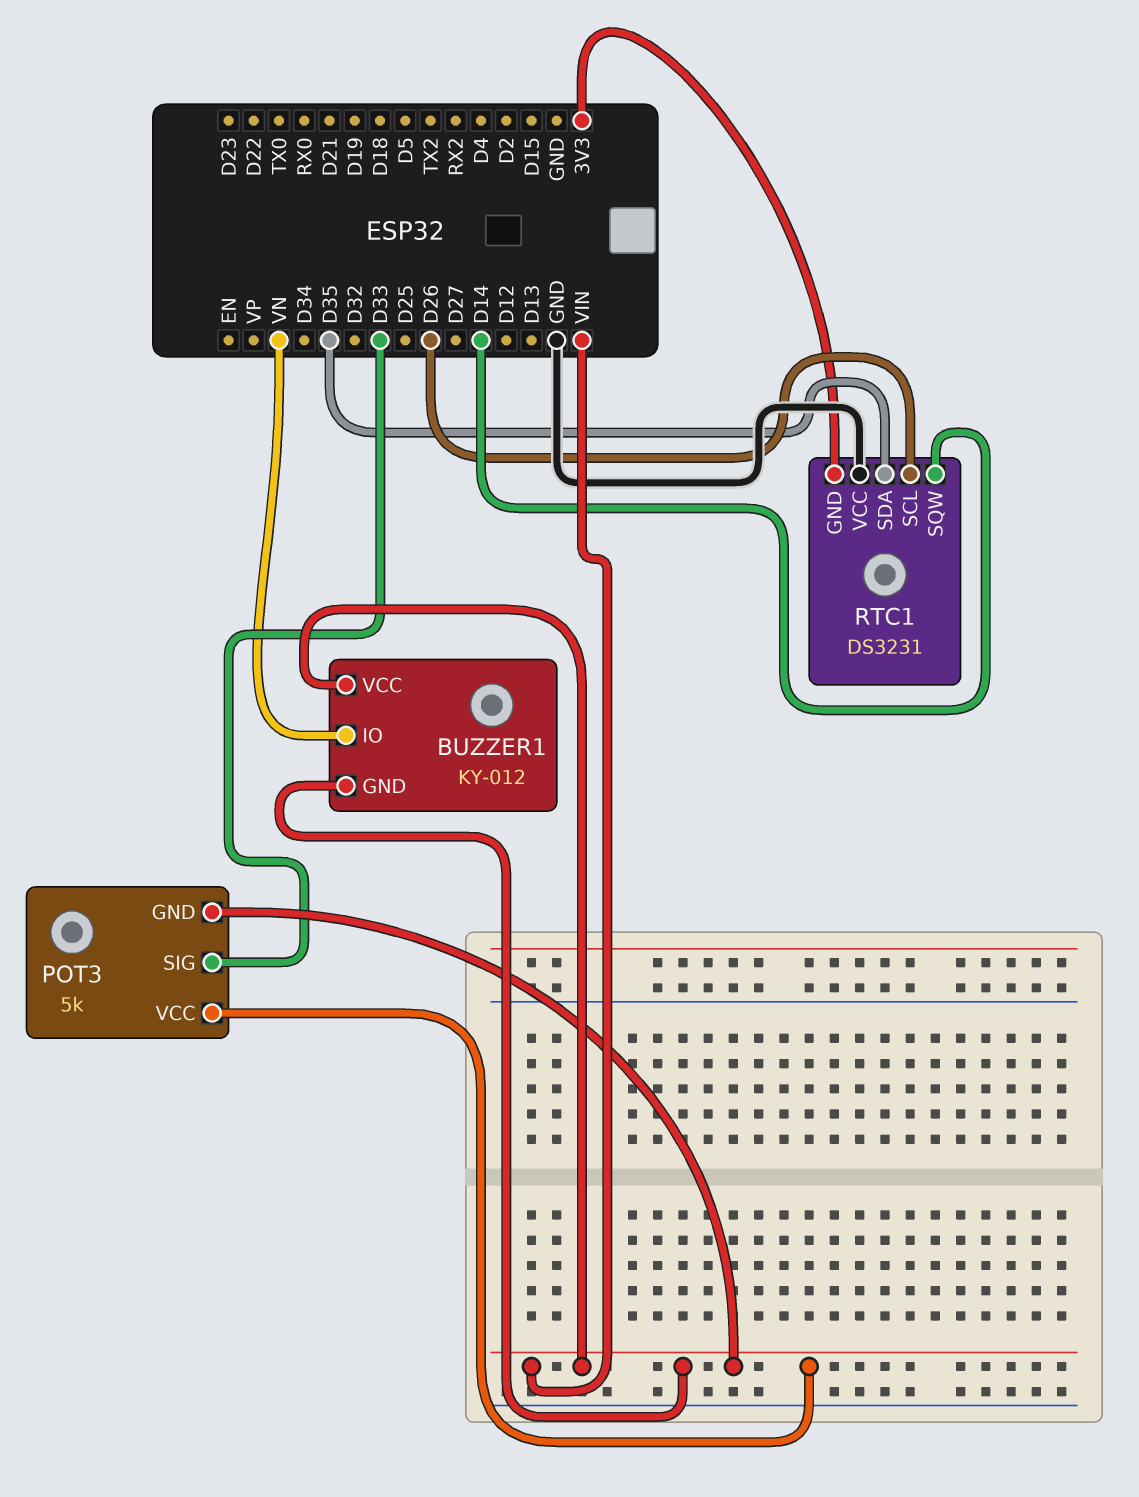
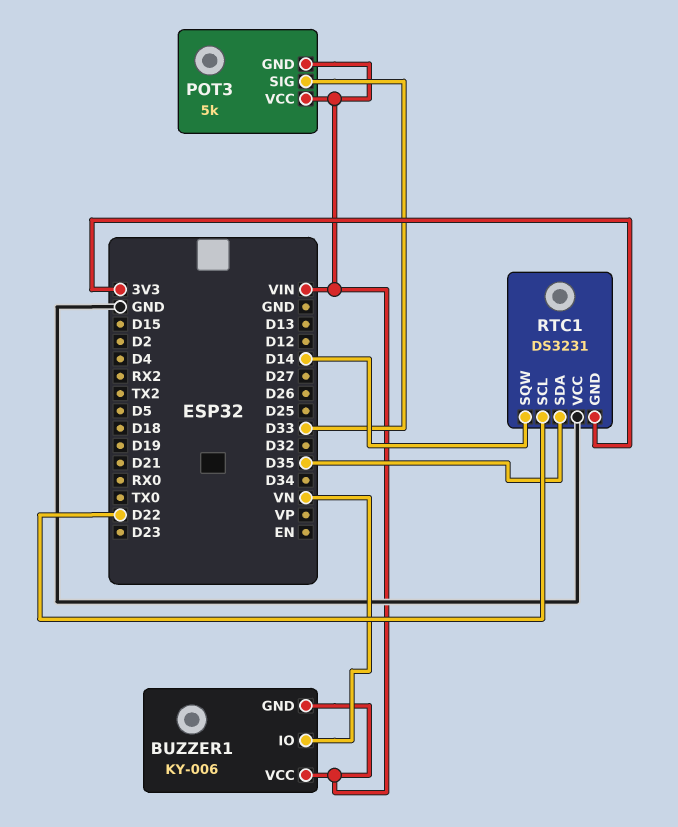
BUZZER1: KY-012 -> KY-006
RTC1 pin SCL: D26 -> D22

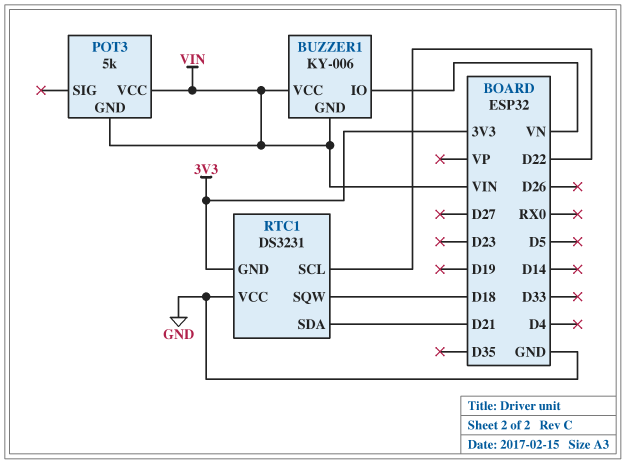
POT3 pin SIG: D33 -> none
RTC1 pin SDA: D35 -> D21
RTC1 pin SQW: D14 -> D18

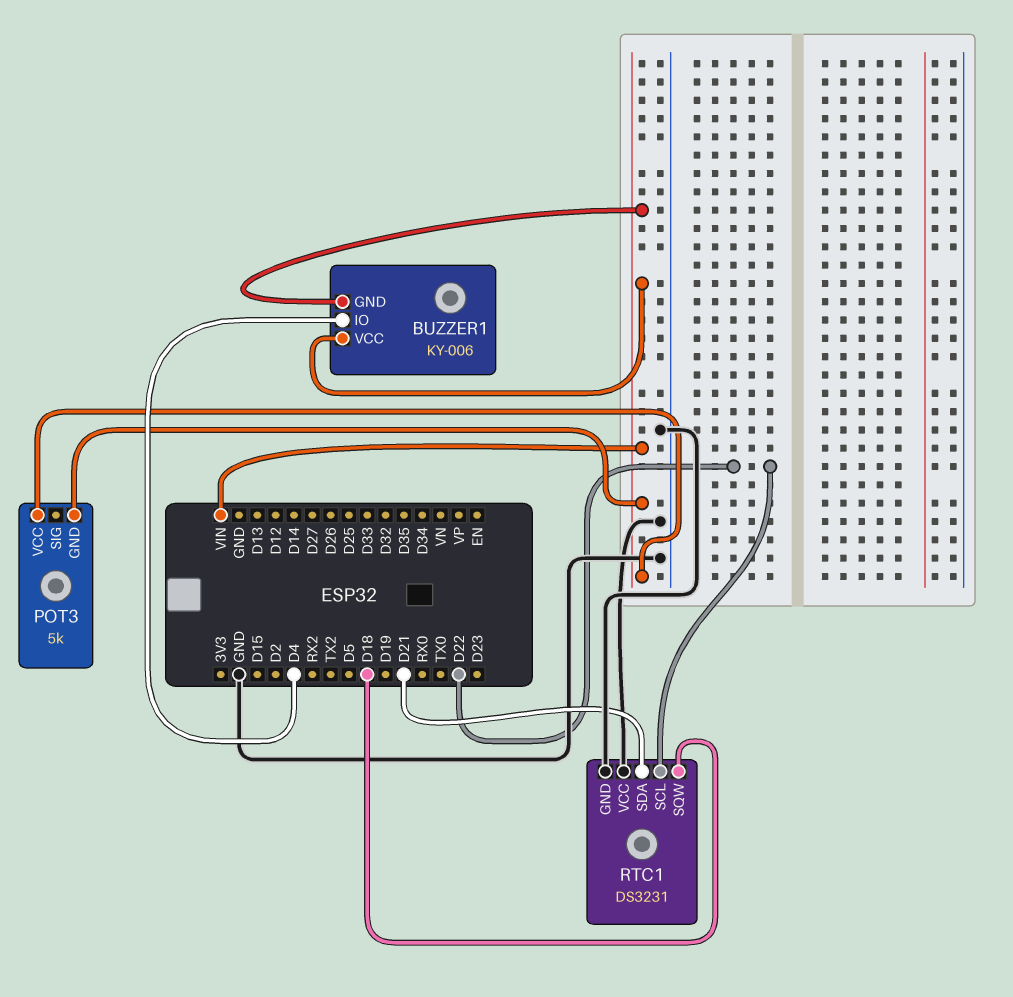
BUZZER1 pin IO: VN -> D4
RTC1 pin GND: 3V3 -> GND

